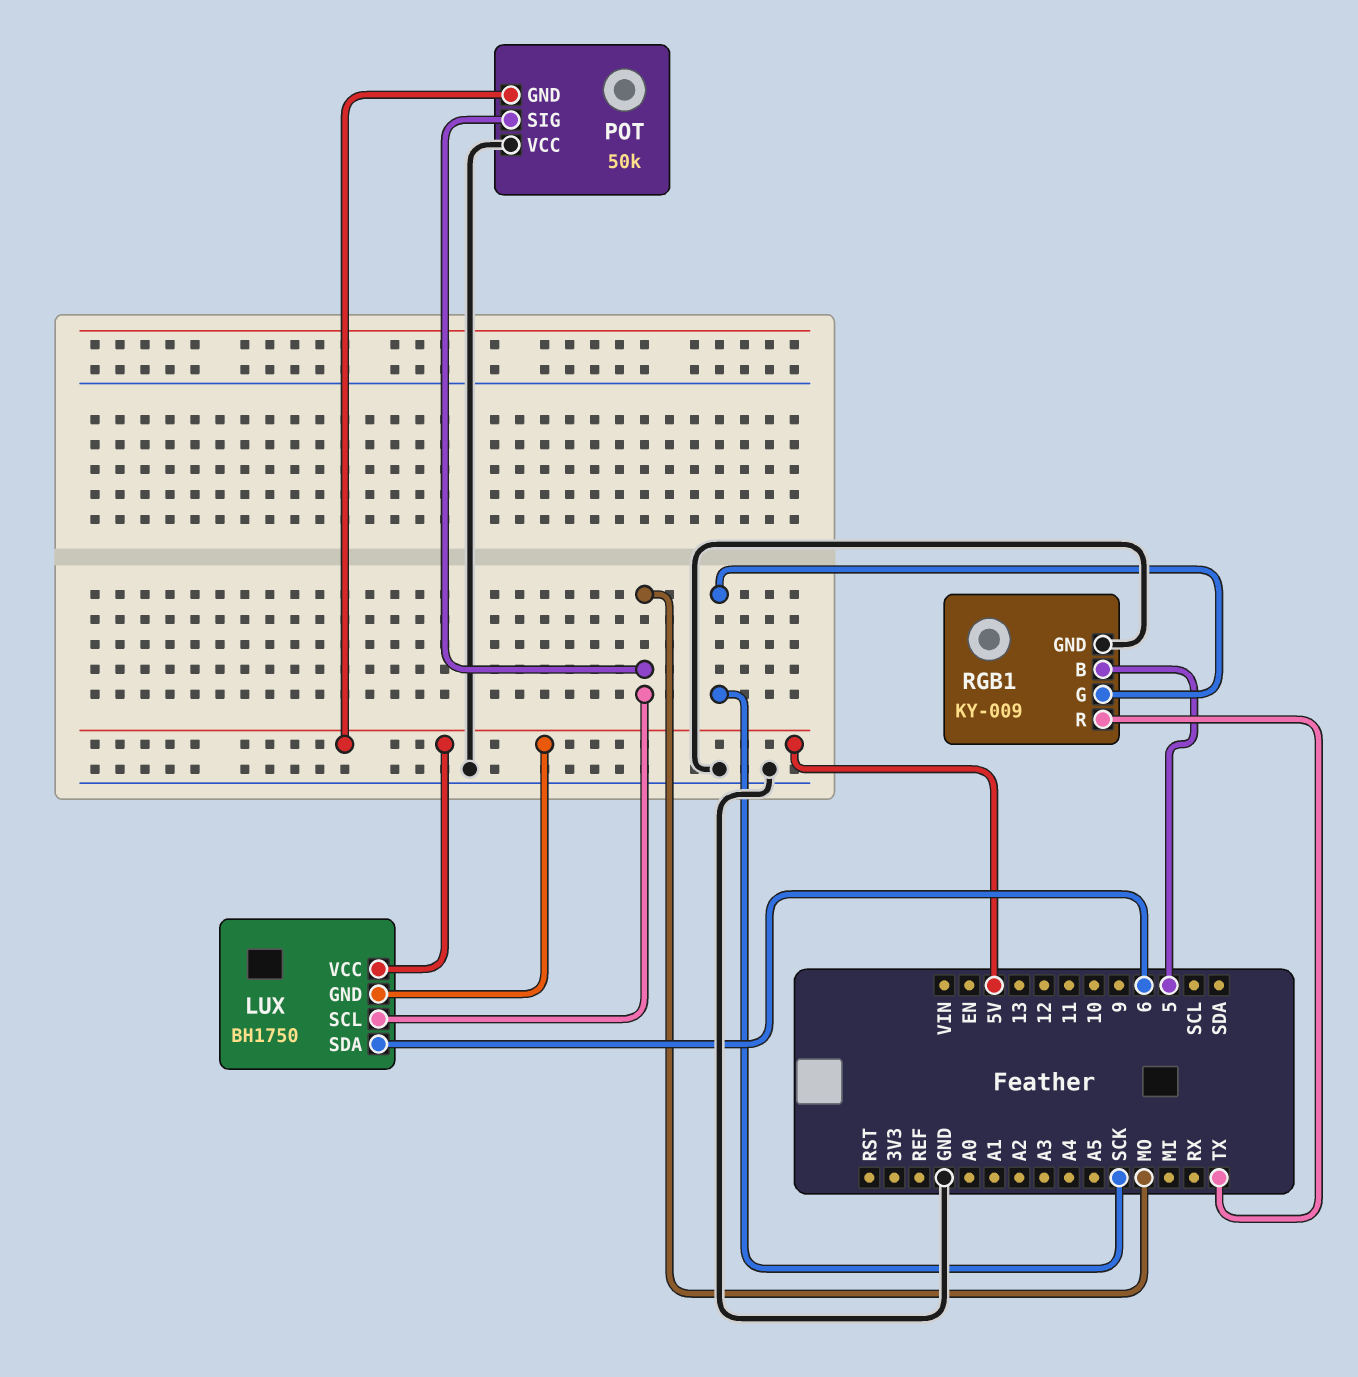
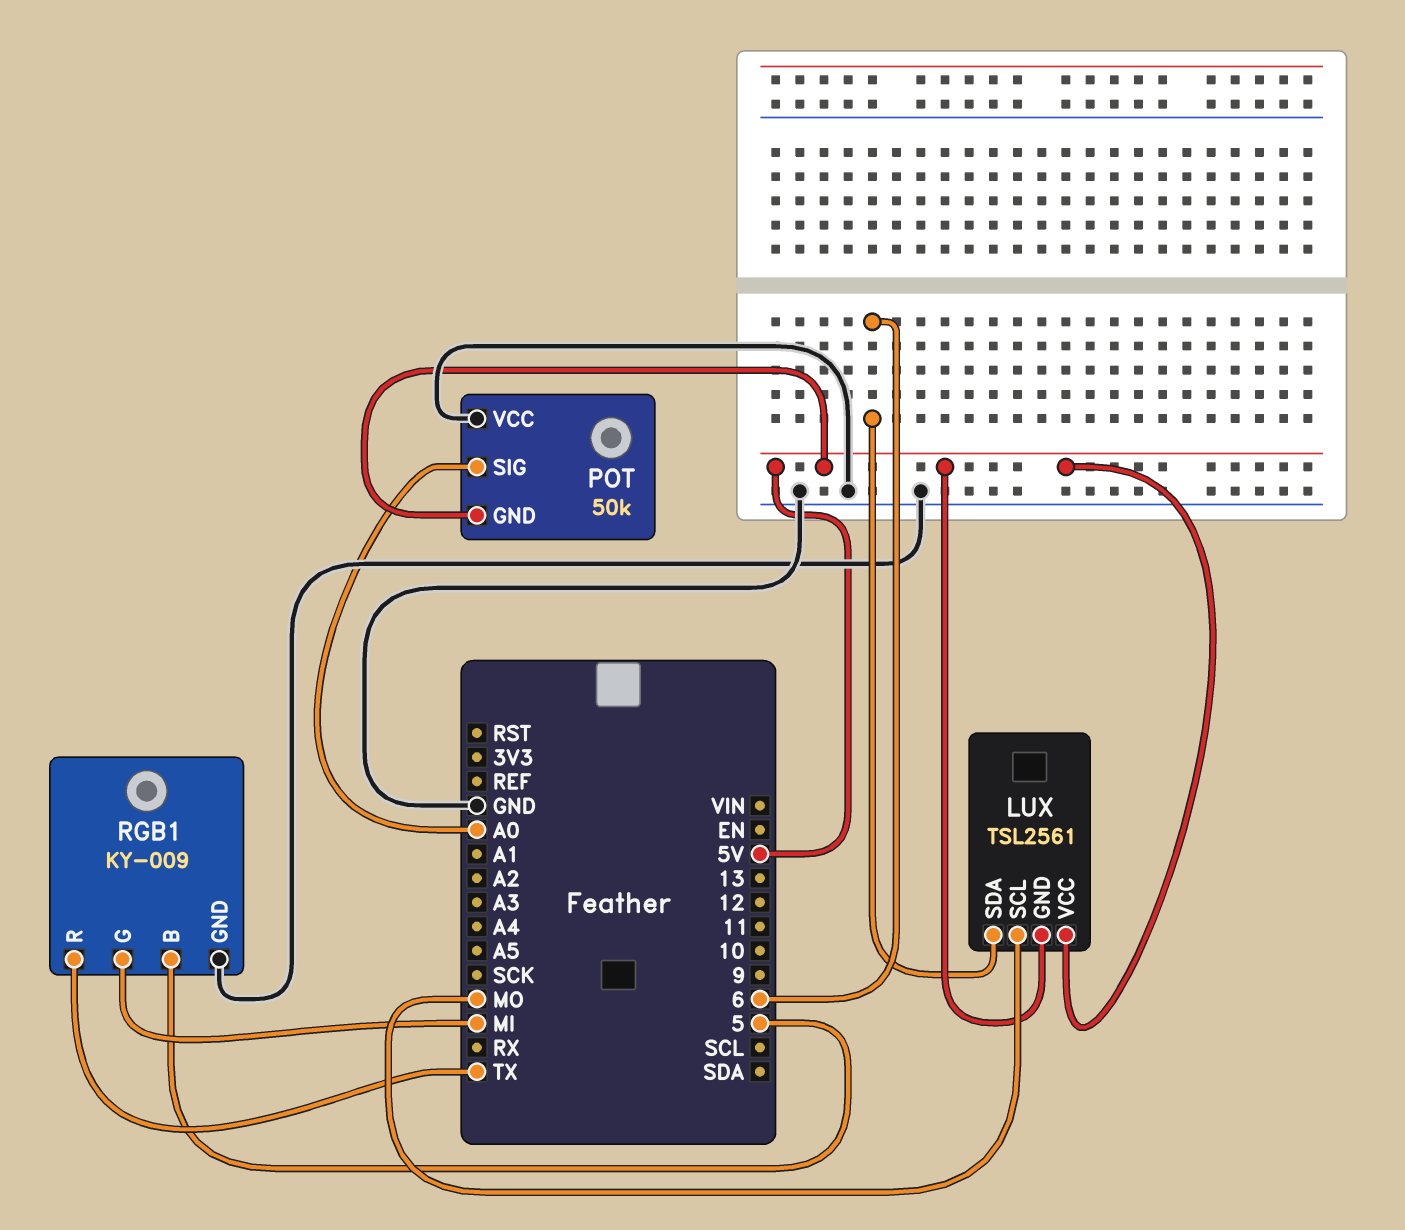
LUX: BH1750 -> TSL2561
POT pin SIG: MO -> A0
RGB1 pin G: SCK -> MI

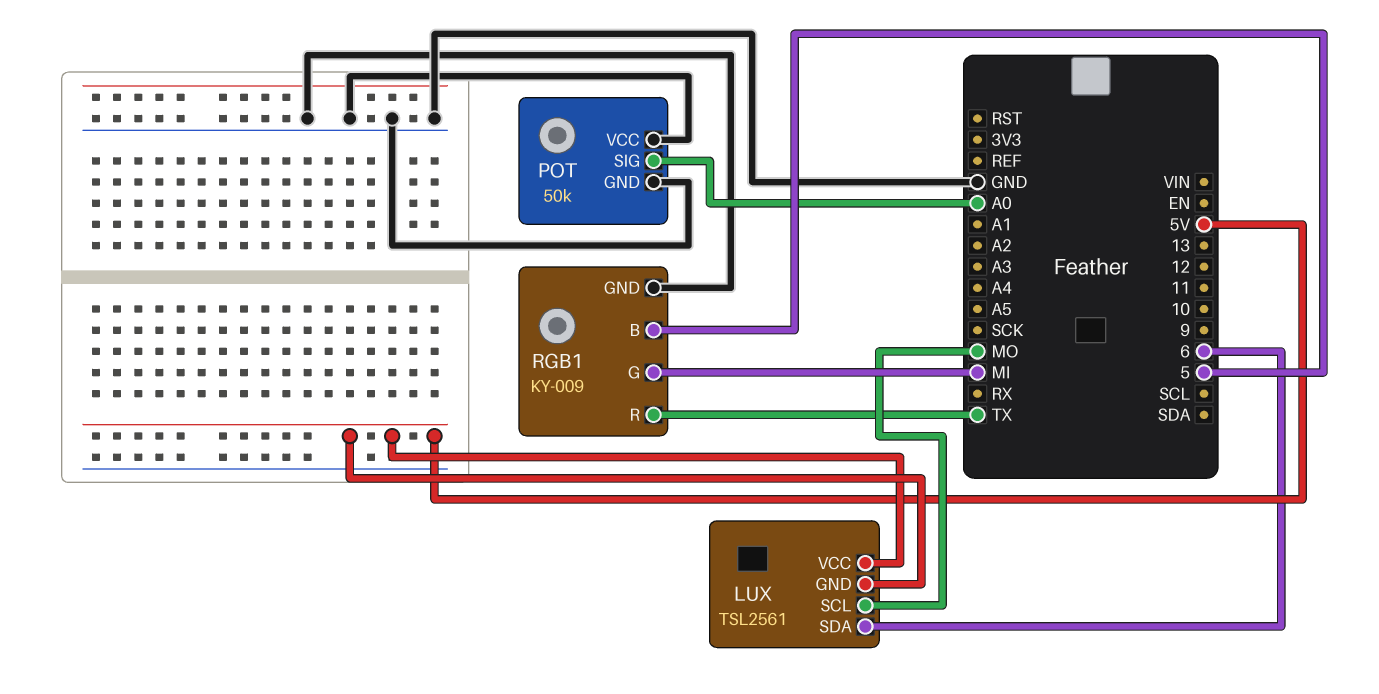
POT pin GND: 5V -> GND

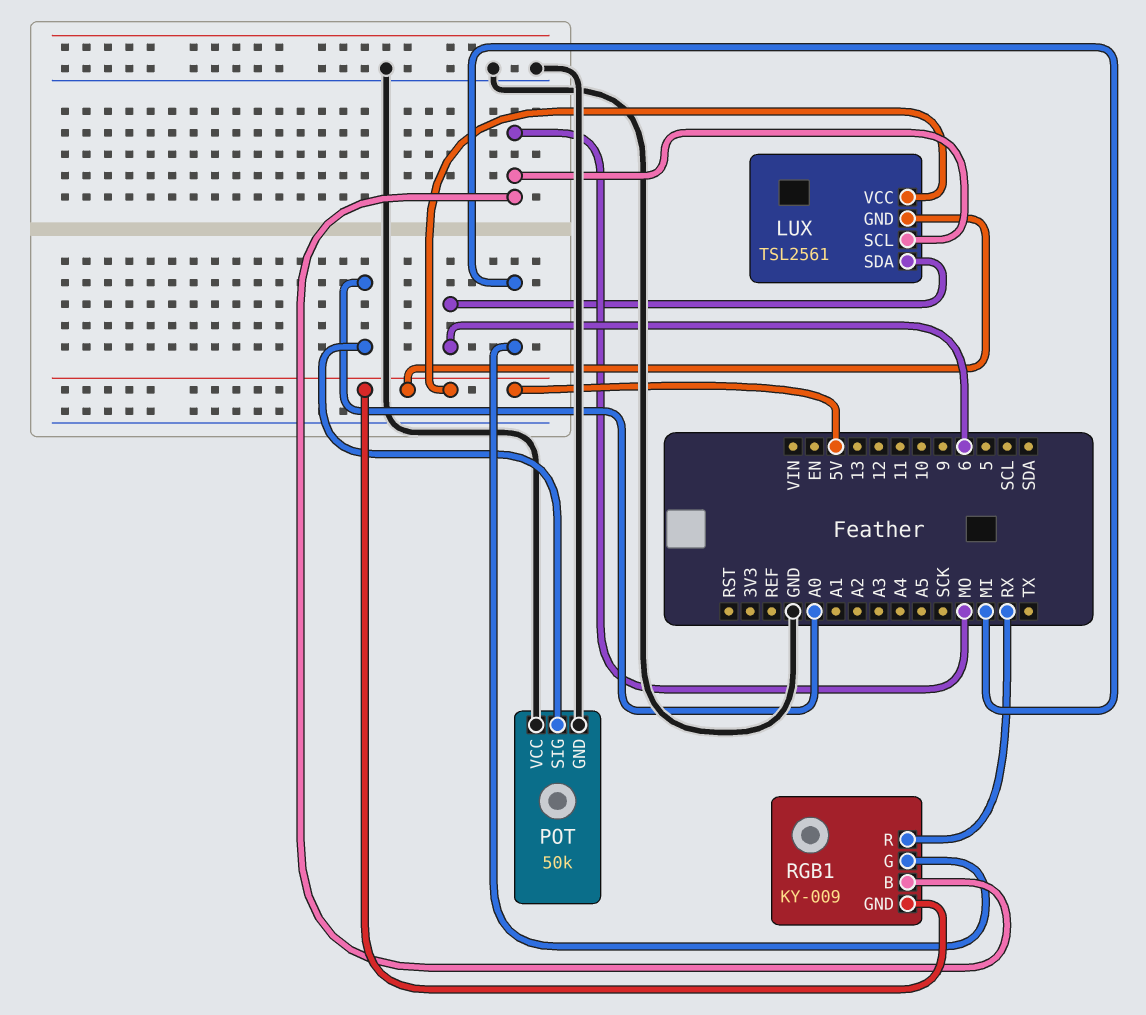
RGB1 pin B: 5 -> MO
RGB1 pin GND: GND -> 5V
RGB1 pin R: TX -> RX

